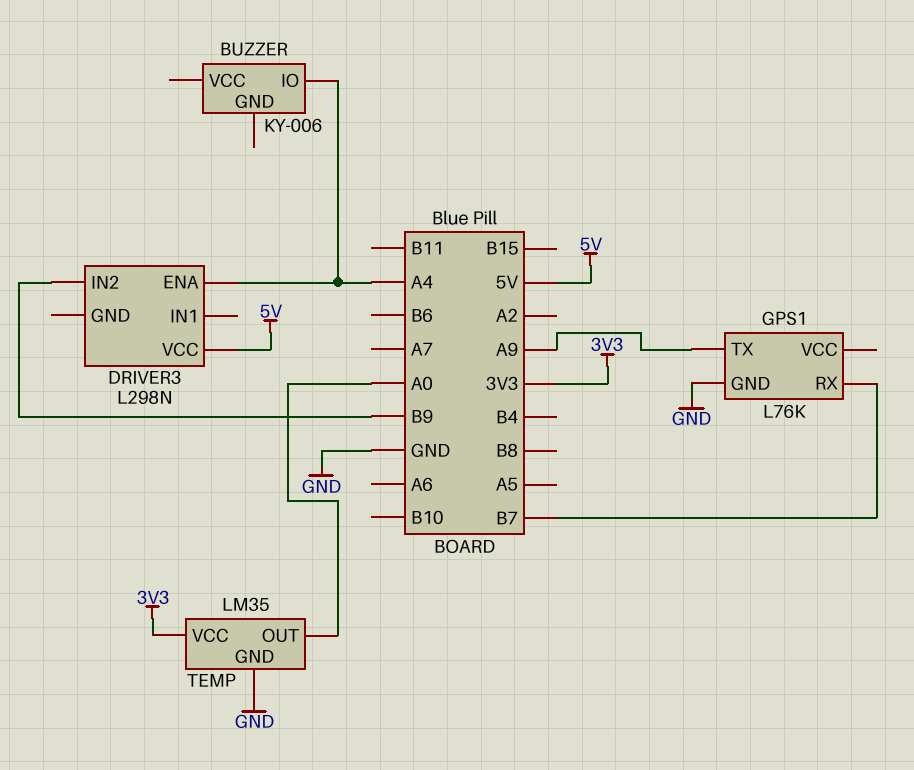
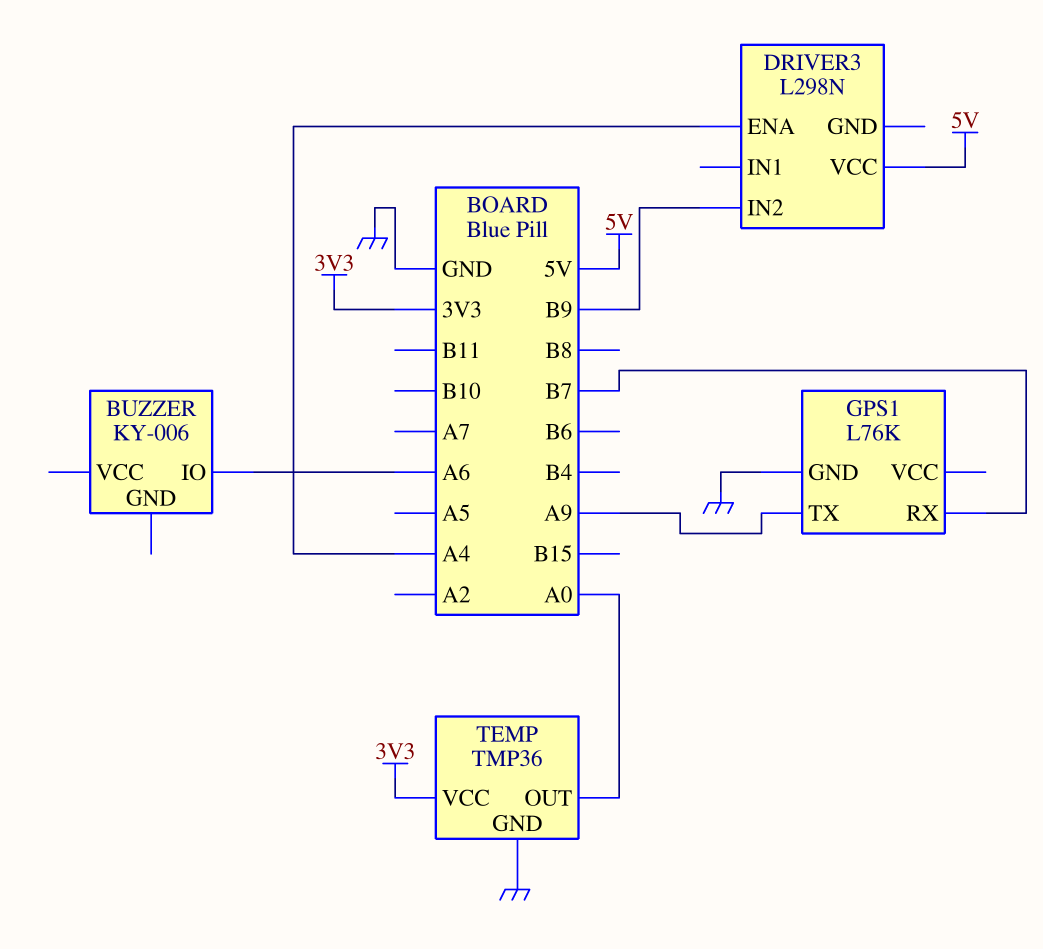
BUZZER pin IO: A4 -> A6
TEMP: LM35 -> TMP36

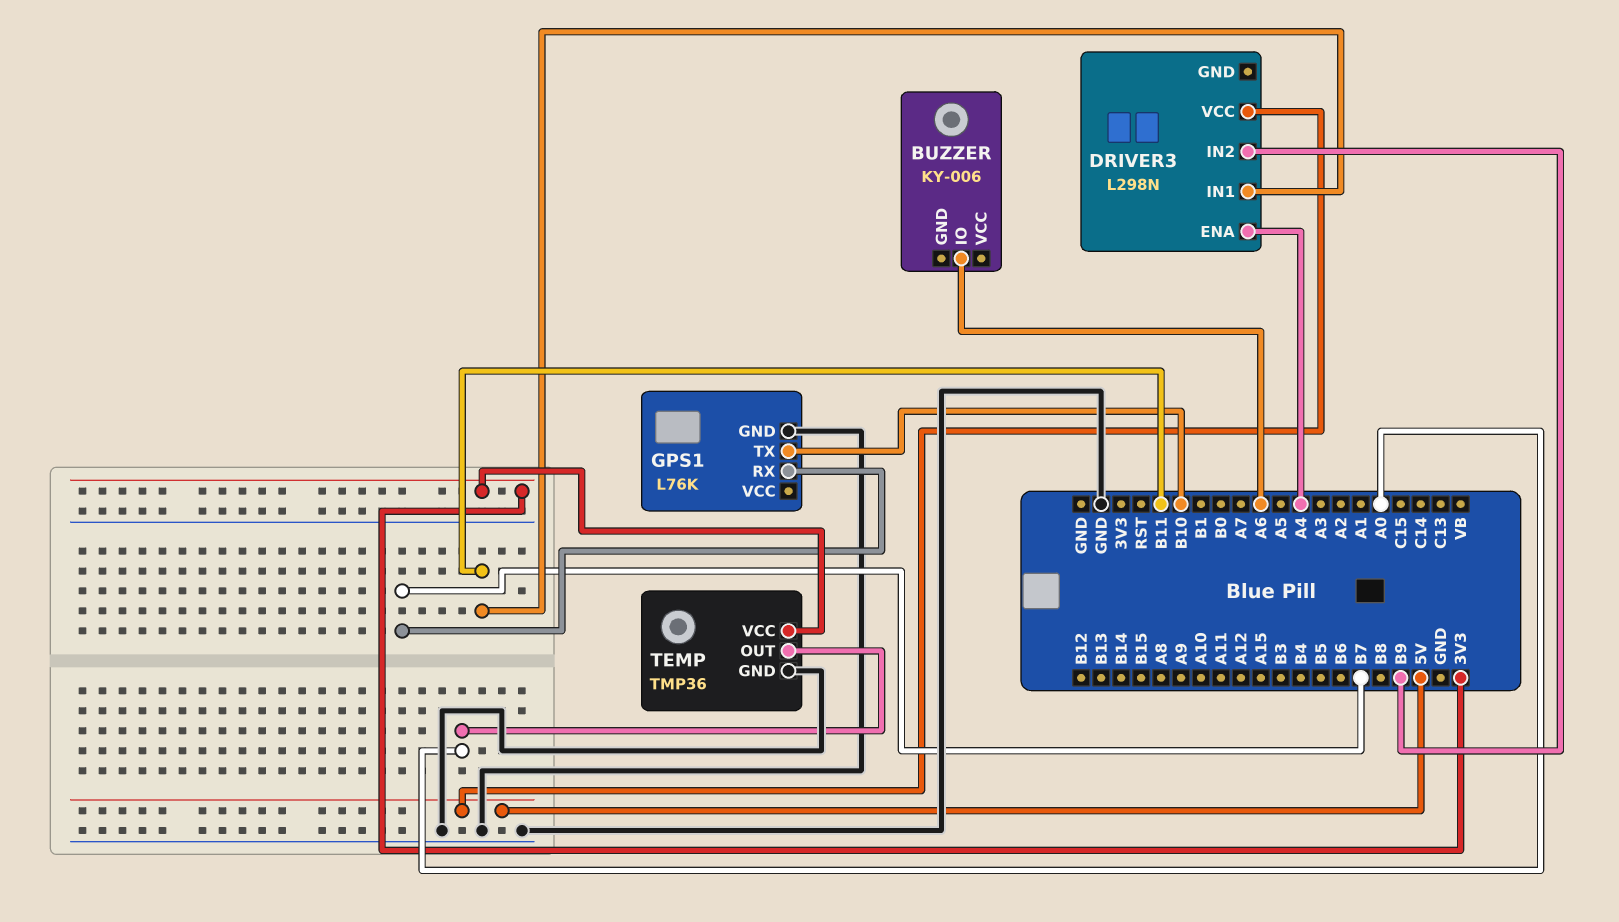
DRIVER3 pin IN1: none -> B11
GPS1 pin TX: A9 -> B10

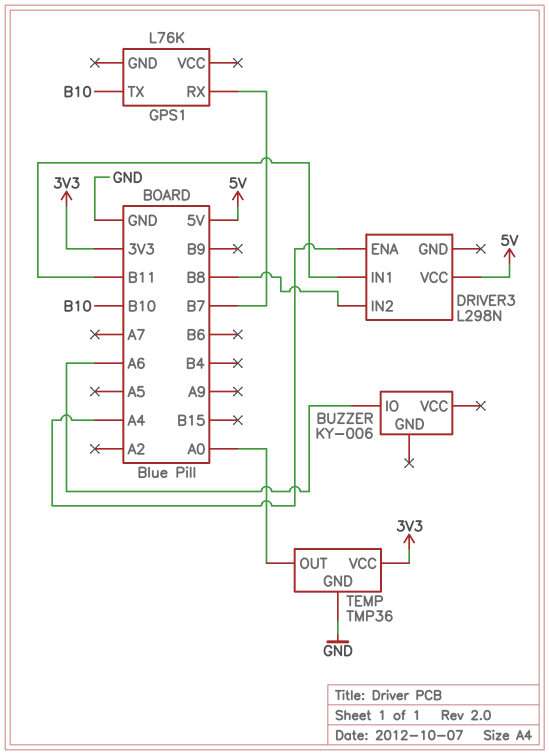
DRIVER3 pin IN2: B9 -> B8
GPS1 pin GND: GND -> none

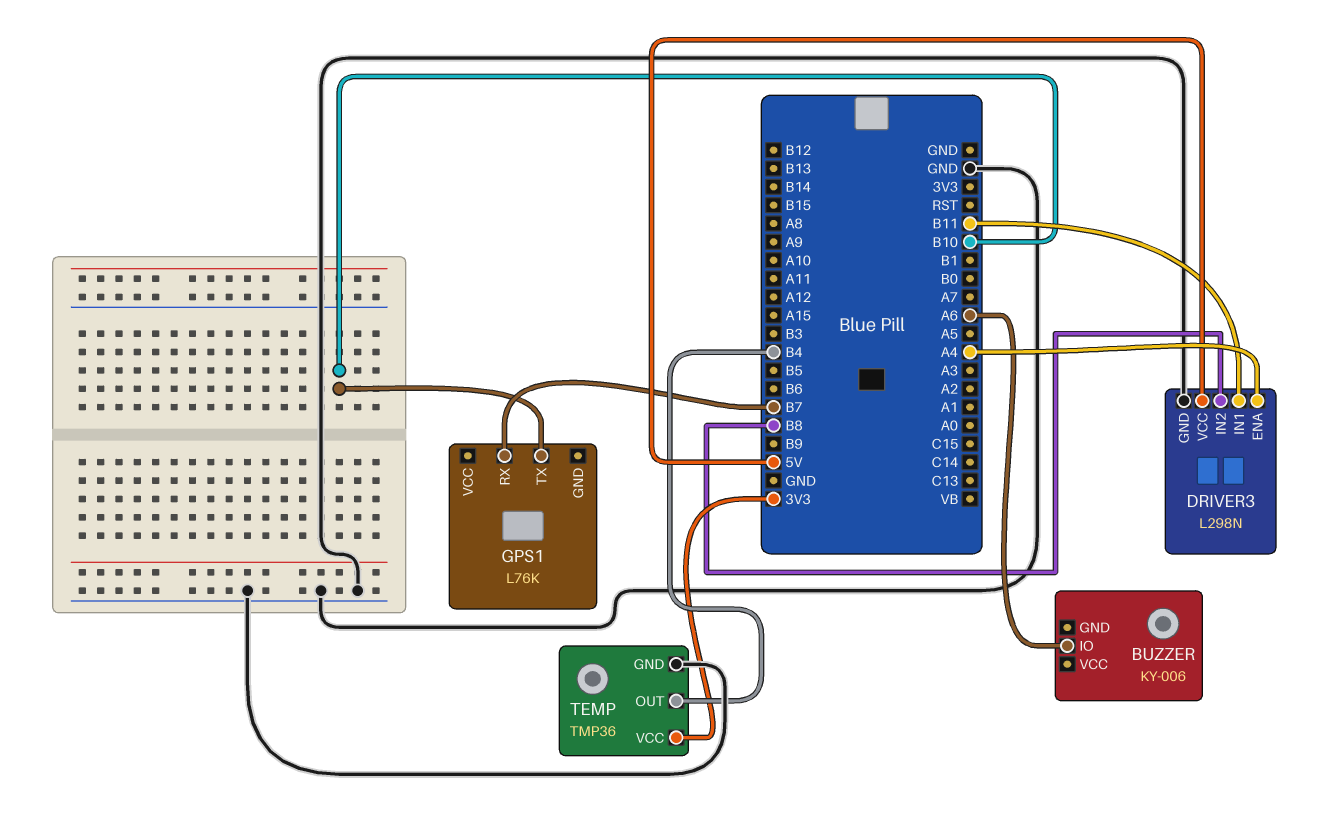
DRIVER3 pin GND: none -> GND
TEMP pin OUT: A0 -> B4

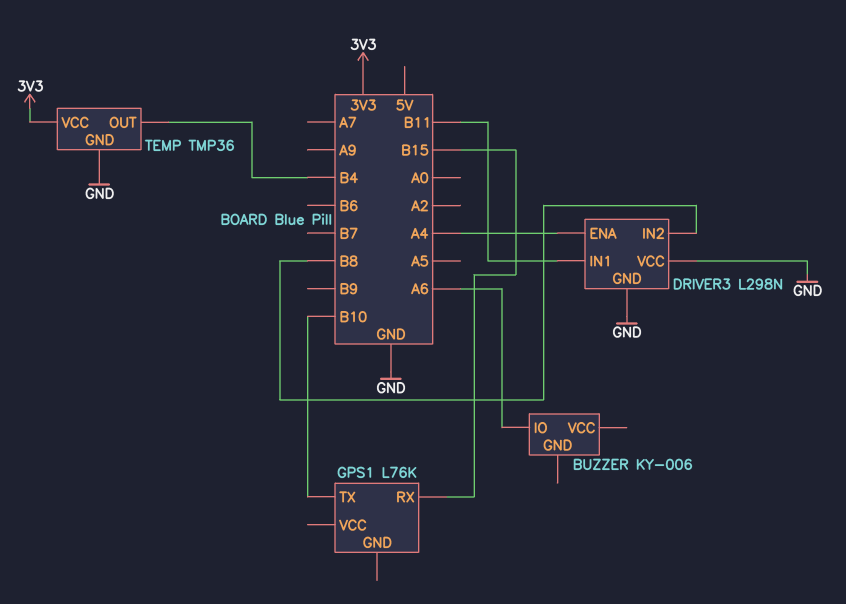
DRIVER3 pin VCC: 5V -> GND
GPS1 pin RX: B7 -> B15

